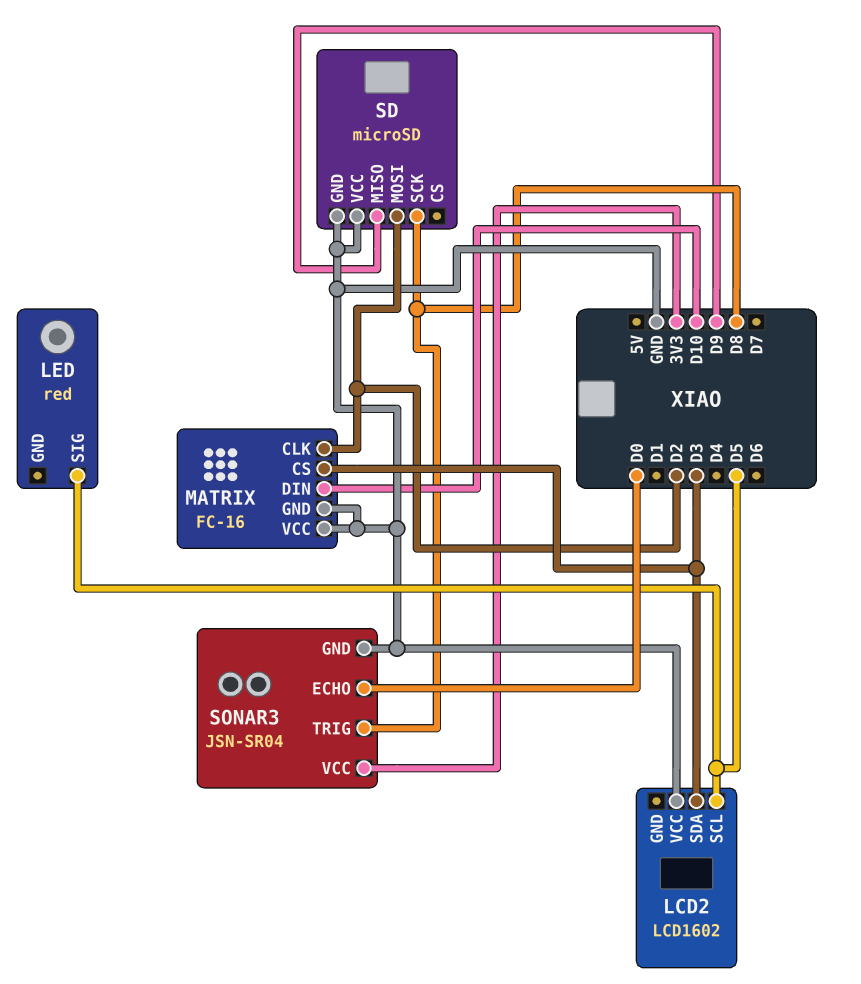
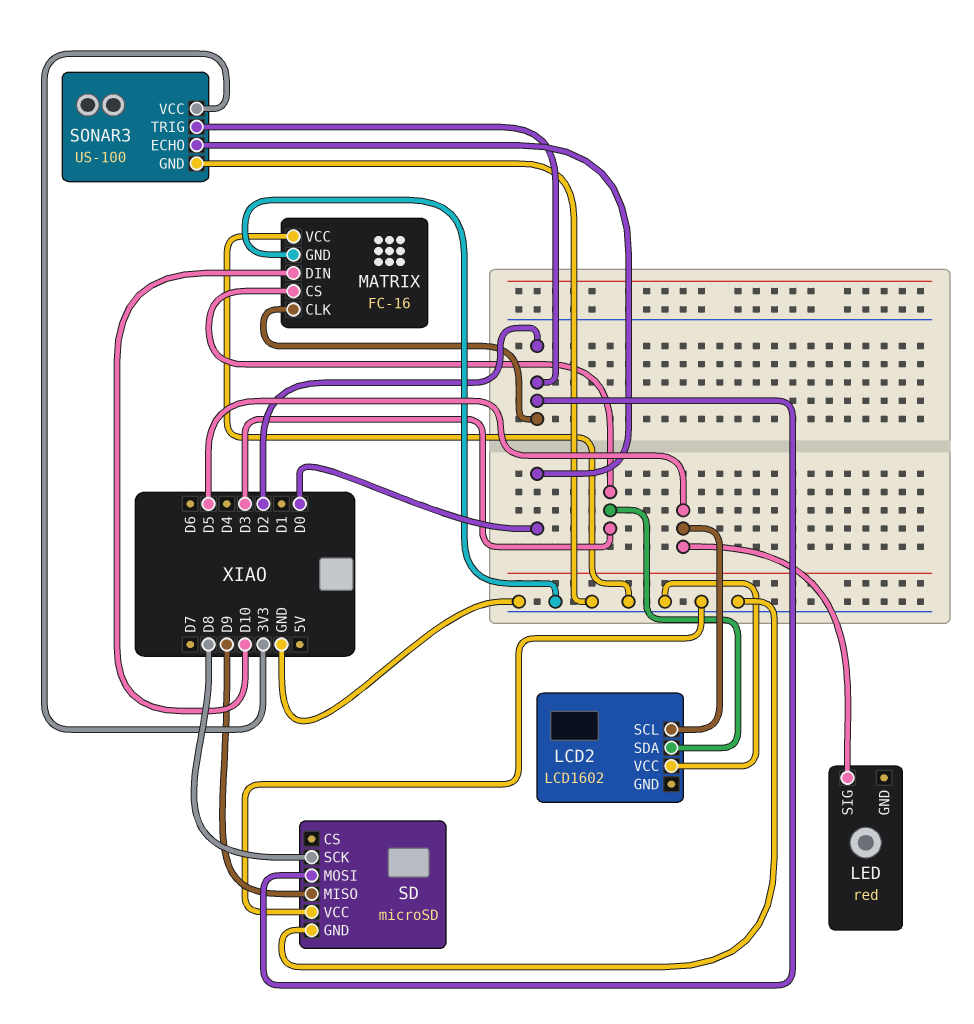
SONAR3: JSN-SR04 -> US-100
SONAR3 pin TRIG: D8 -> D2

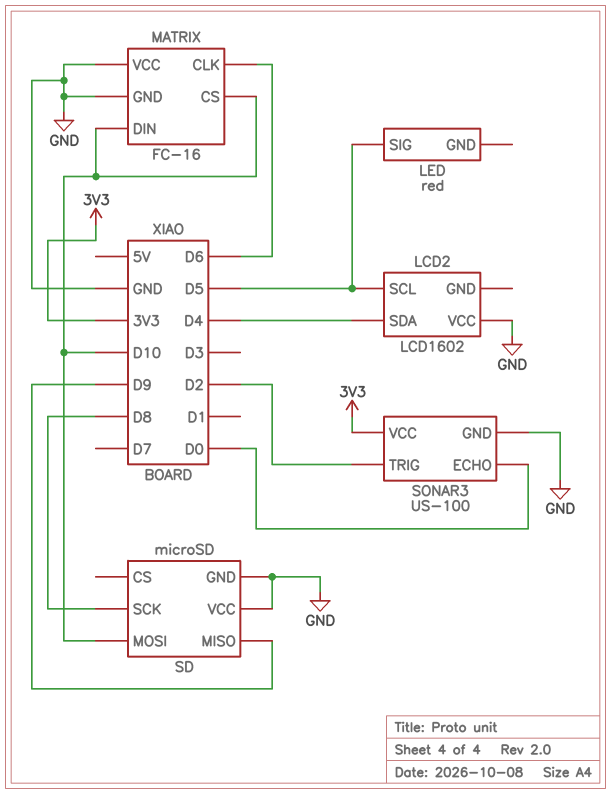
LCD2 pin SDA: D3 -> D4
MATRIX pin CLK: D2 -> D6
MATRIX pin CS: D3 -> D10
SD pin MOSI: D2 -> D10

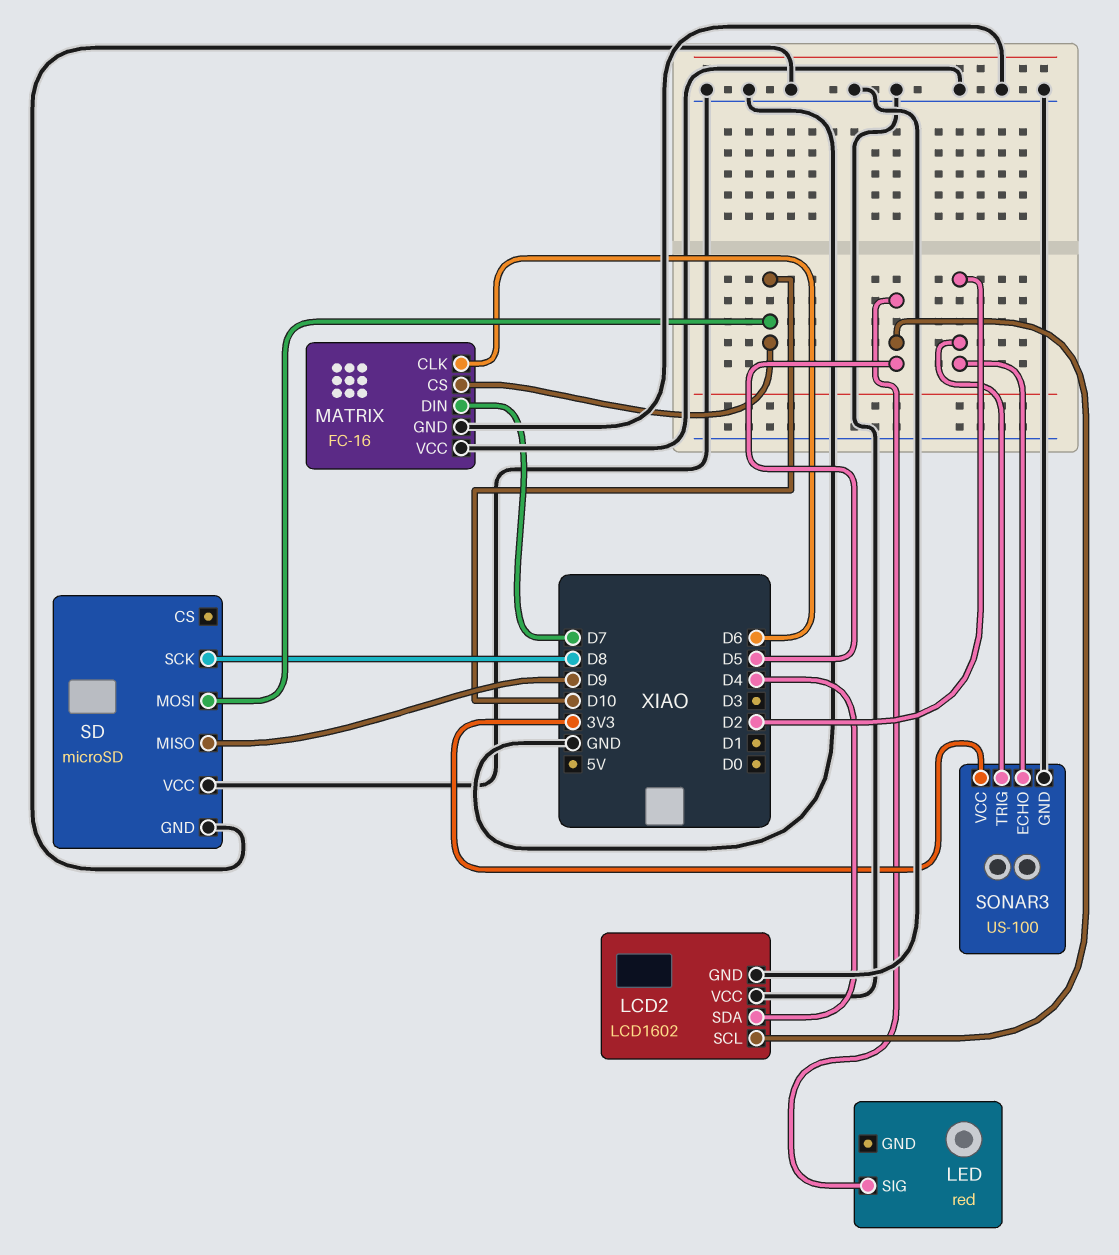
LCD2 pin GND: none -> GND
MATRIX pin DIN: D10 -> D7
SONAR3 pin ECHO: D0 -> D2

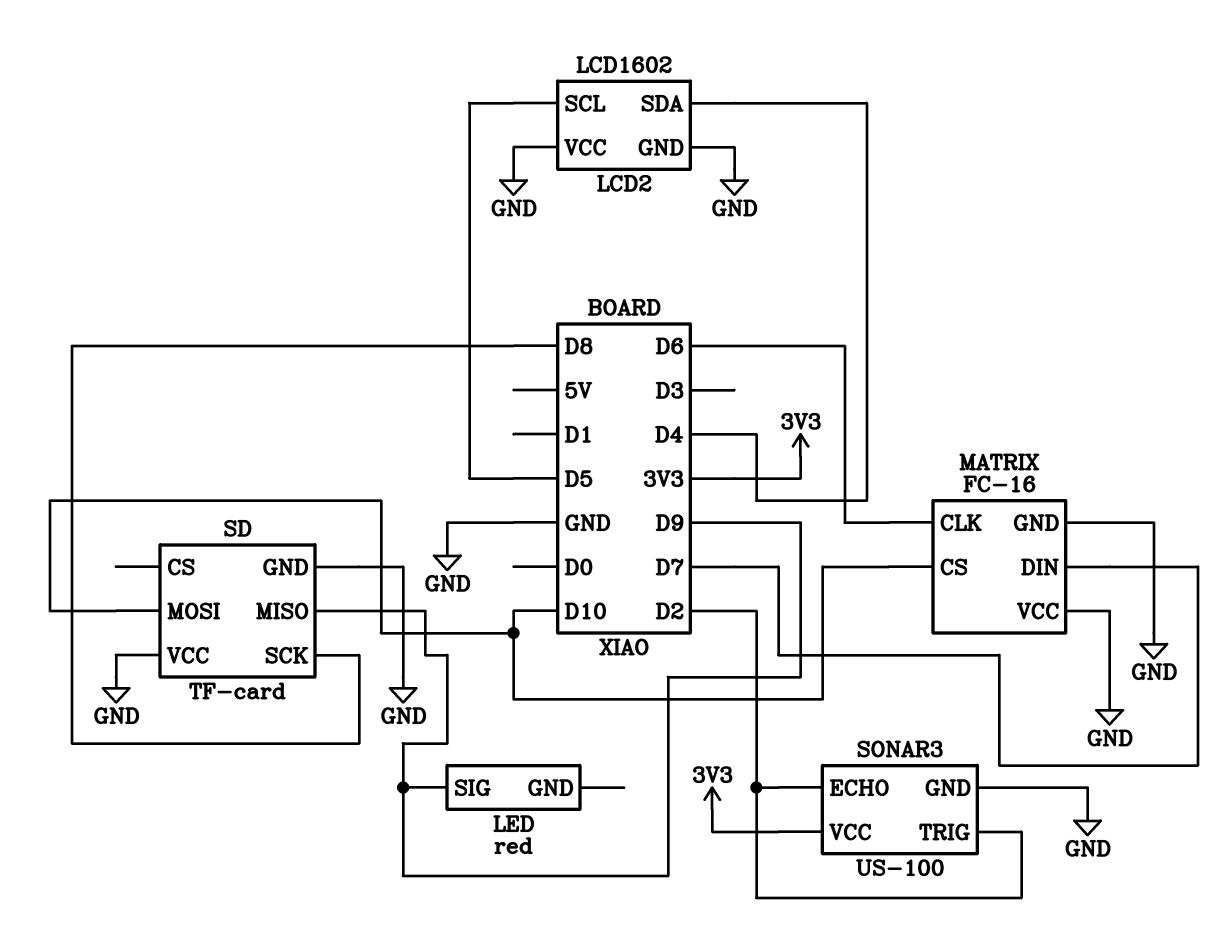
LED pin SIG: D5 -> D9
SD: microSD -> TF-card

